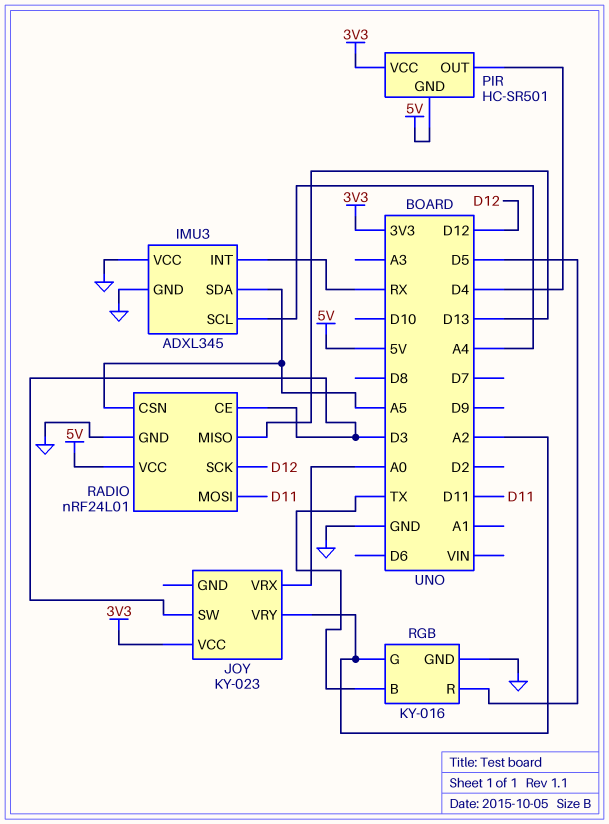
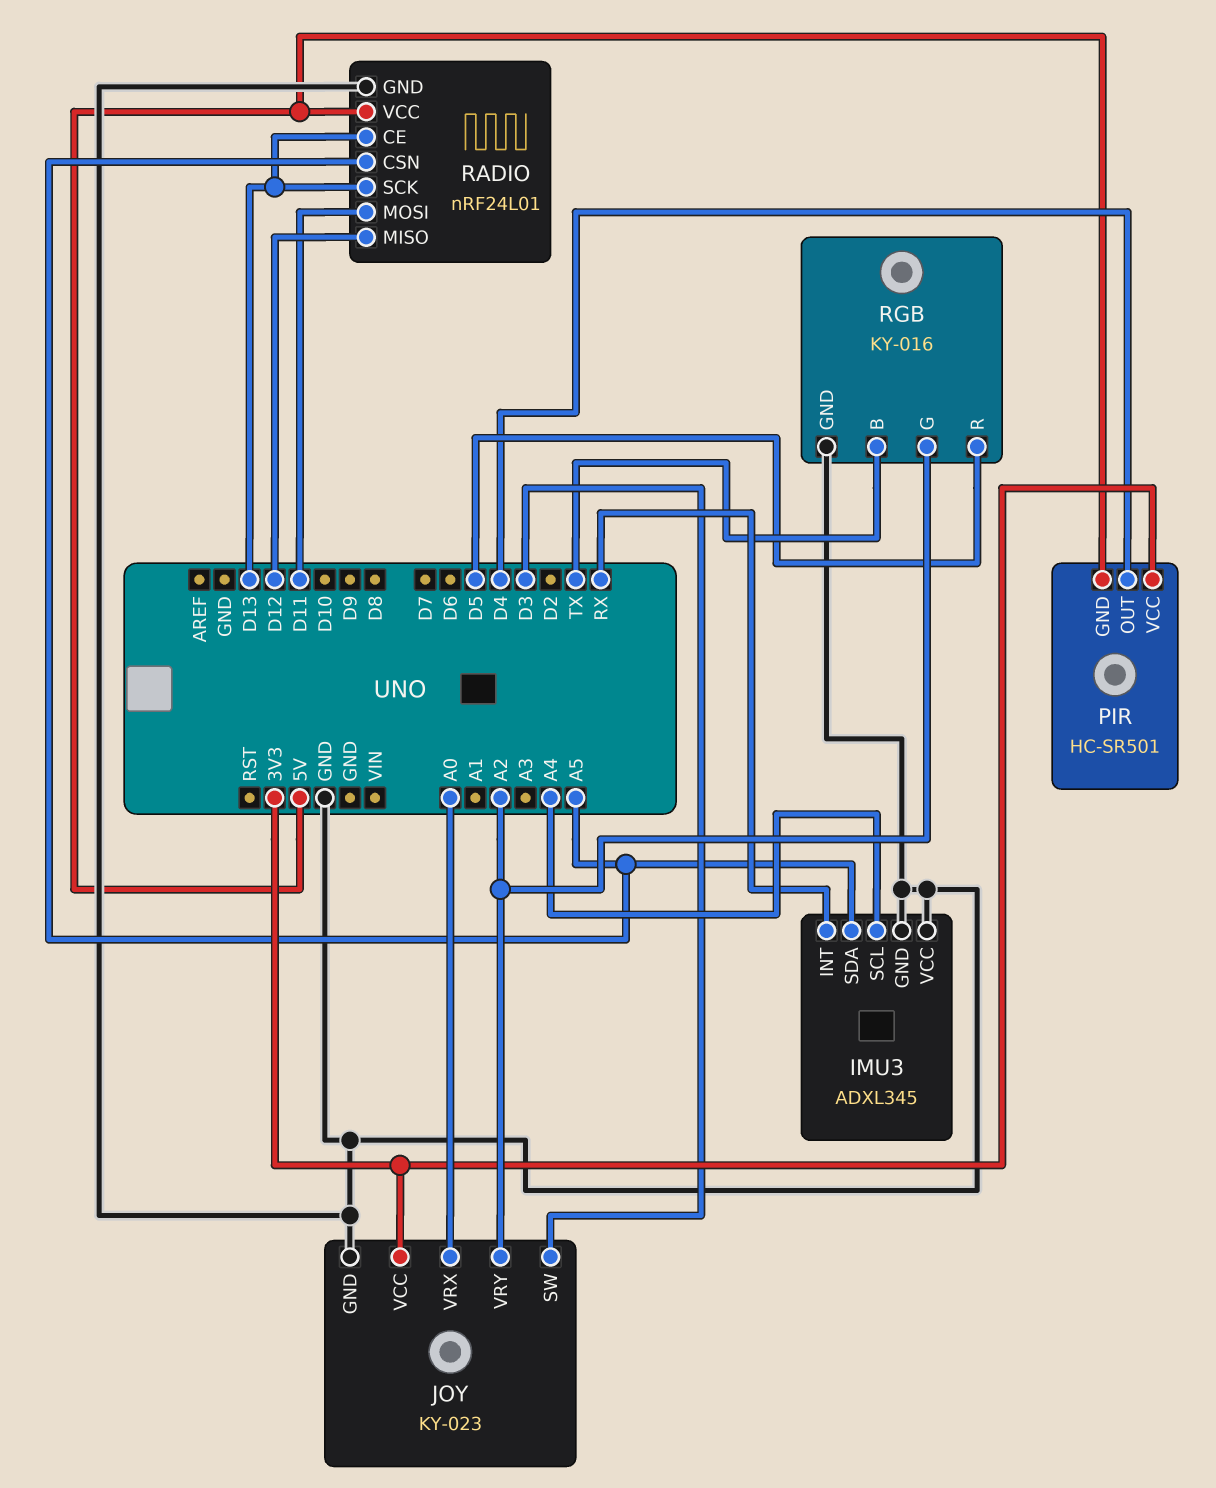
JOY pin GND: none -> GND
RADIO pin CE: D3 -> D13
RADIO pin MISO: D13 -> D12
RADIO pin SCK: D12 -> D13

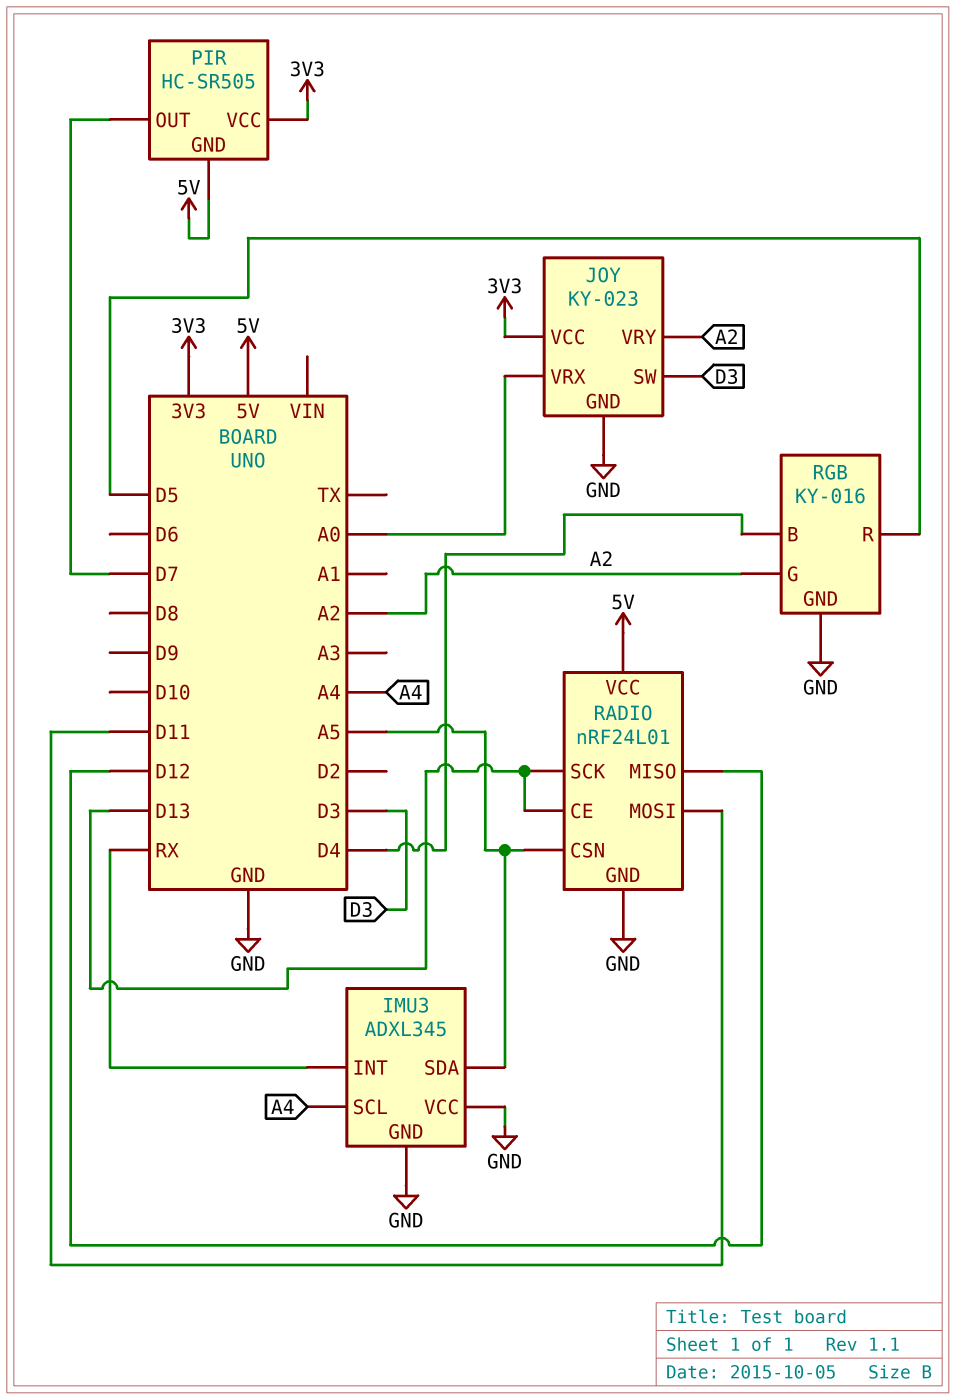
PIR: HC-SR501 -> HC-SR505
PIR pin OUT: D4 -> D7
RGB pin B: TX -> D4

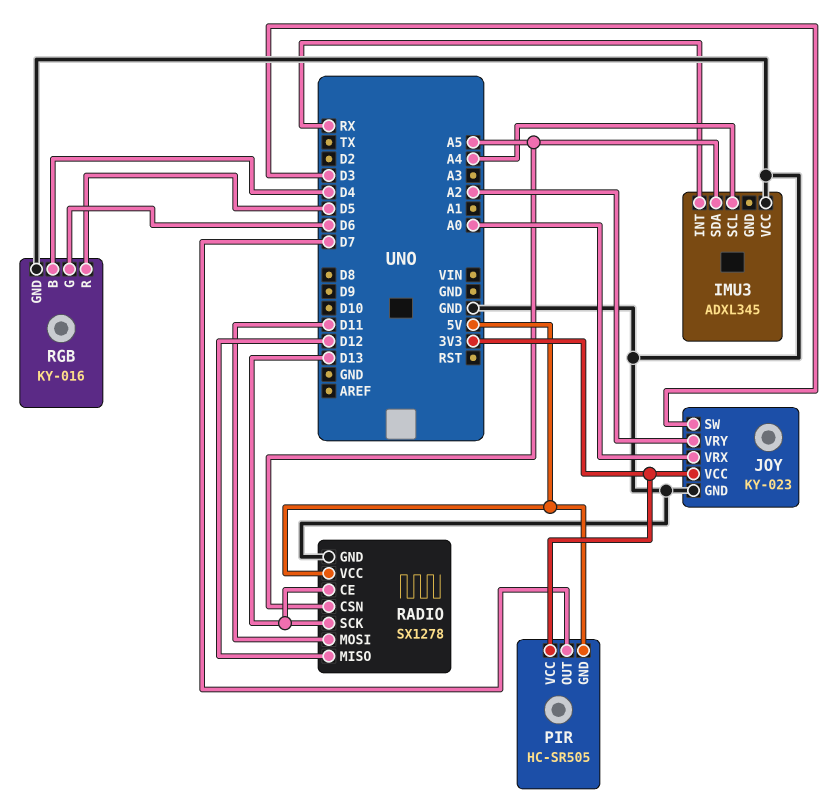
IMU3 pin GND: GND -> none
RADIO: nRF24L01 -> SX1278
RGB pin G: A2 -> D6

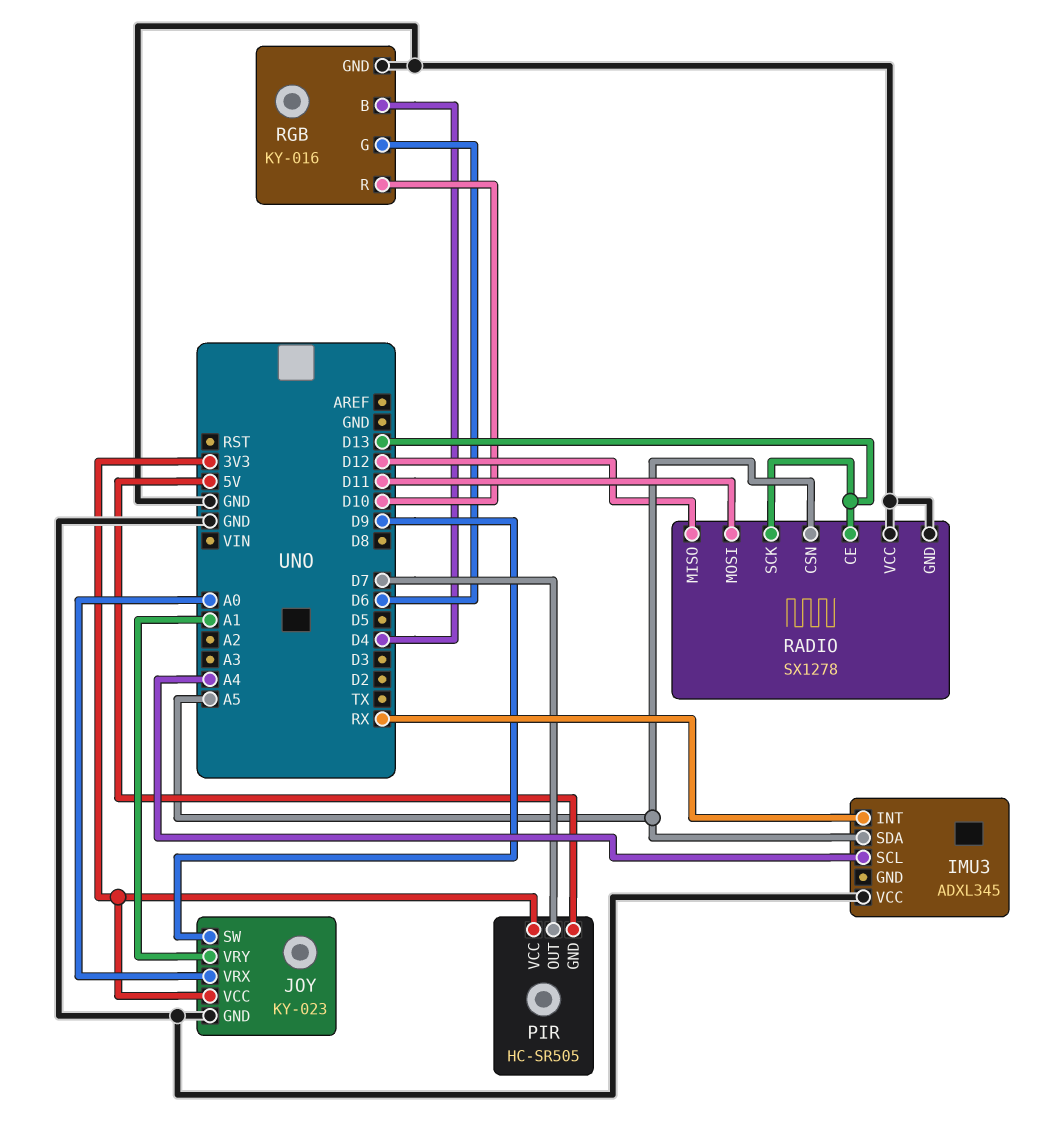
JOY pin SW: D3 -> D9
JOY pin VRY: A2 -> A1
RADIO pin VCC: 5V -> GND
RGB pin R: D5 -> D10

